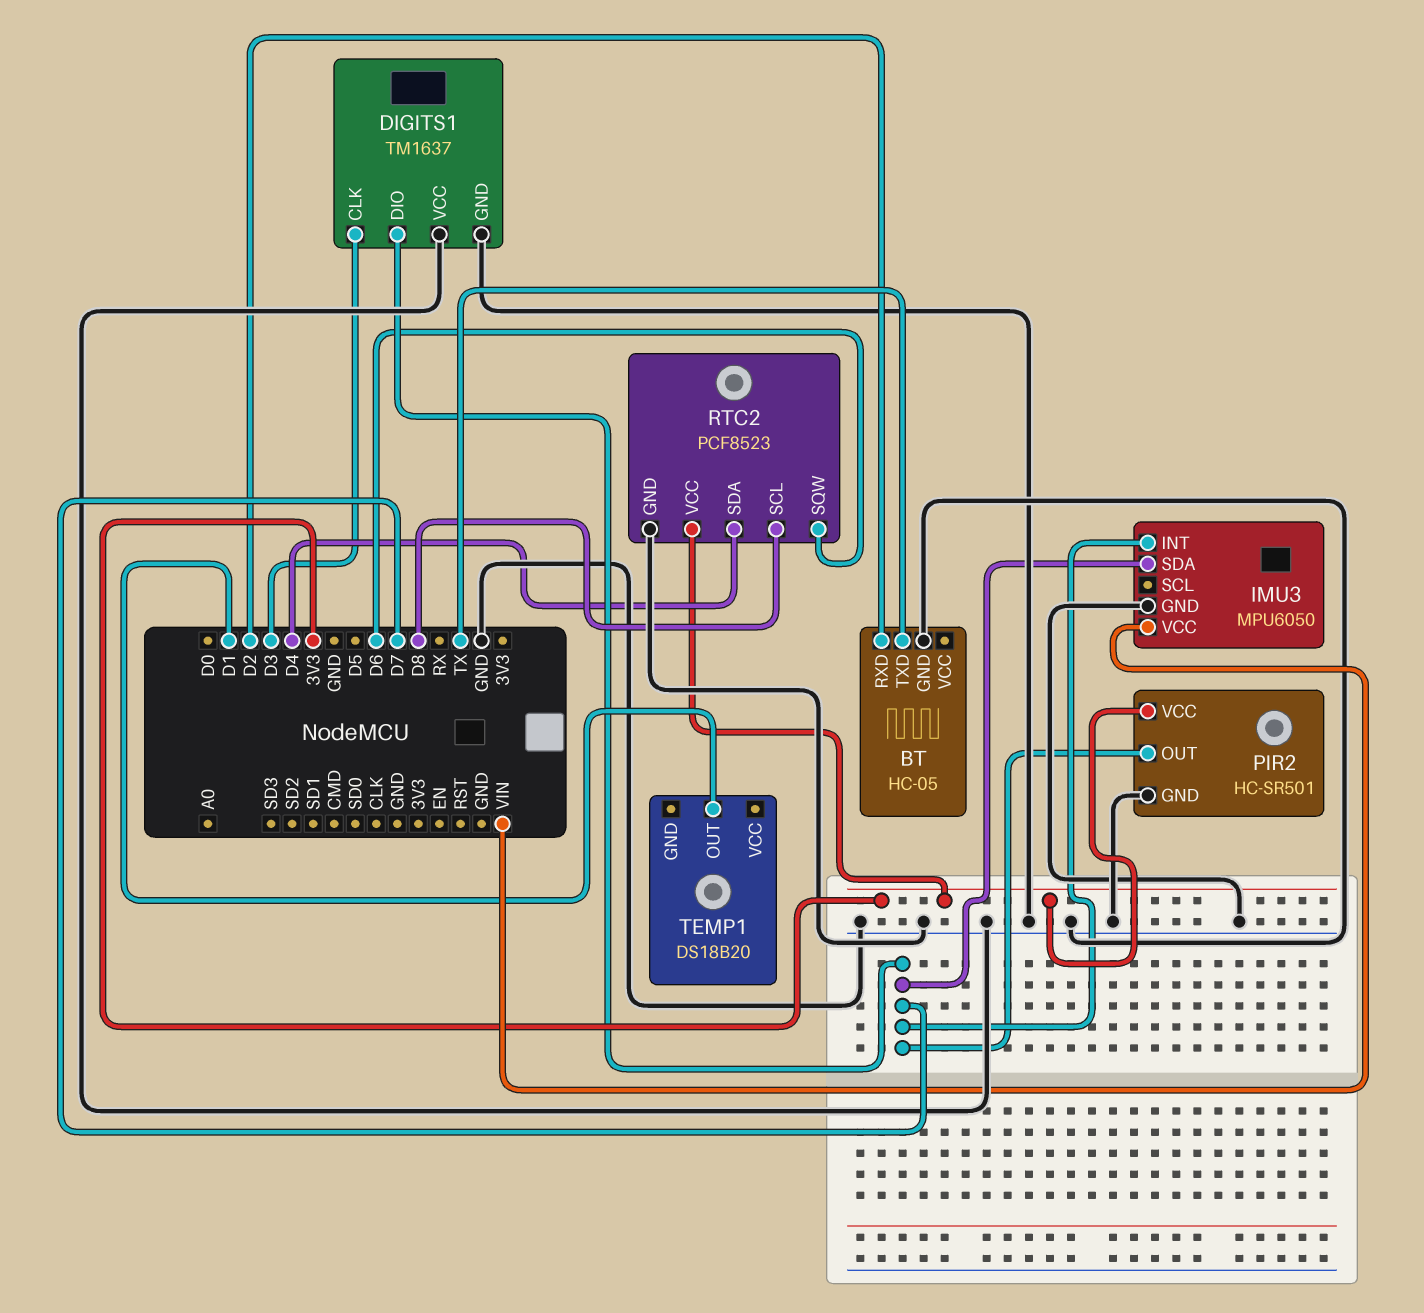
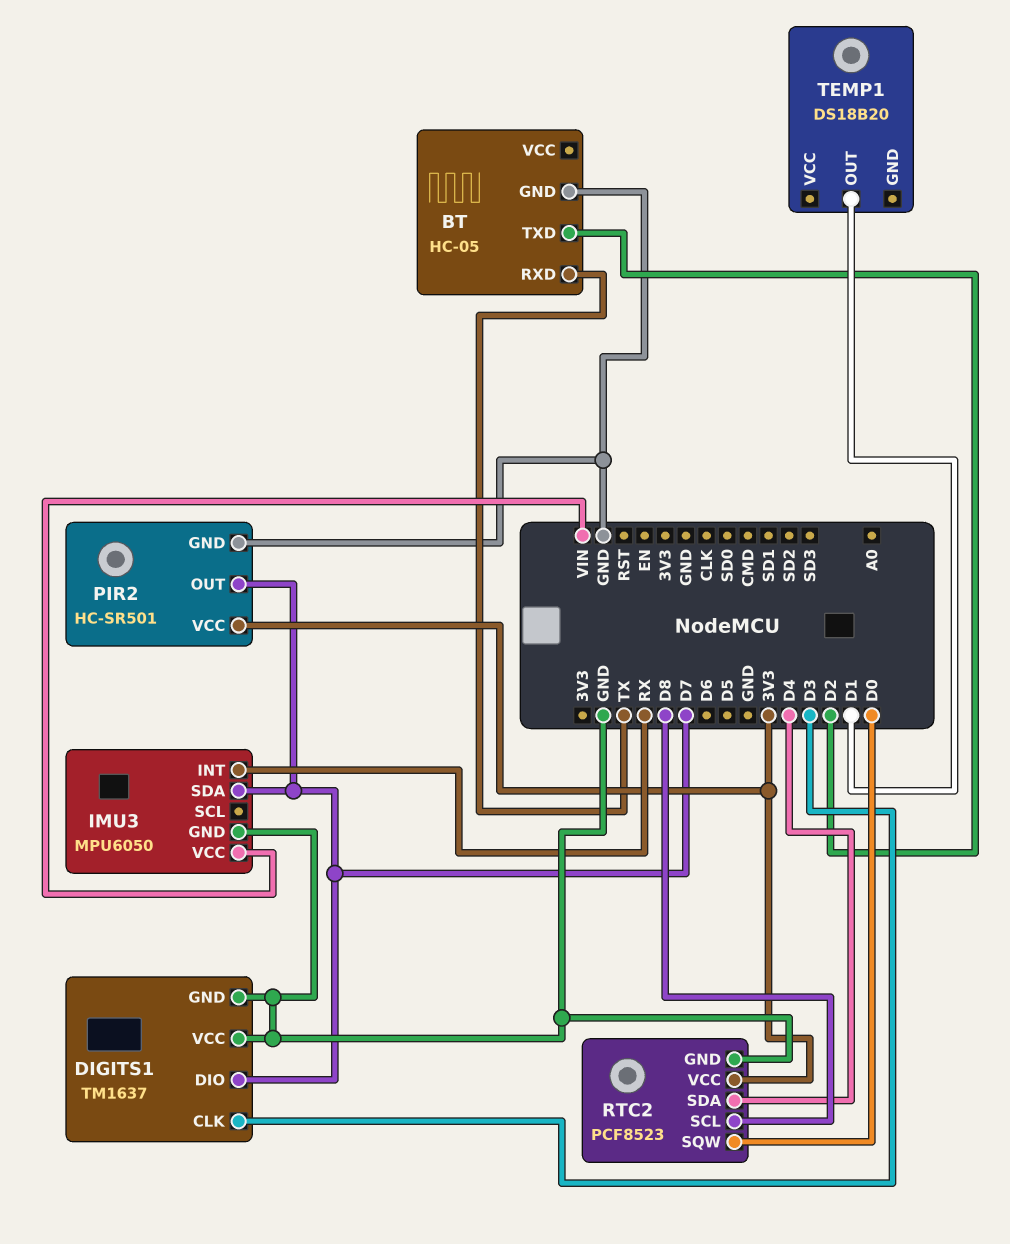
BT pin RXD: D2 -> TX
BT pin TXD: TX -> D2
IMU3 pin INT: D7 -> RX
RTC2 pin SQW: D6 -> D0

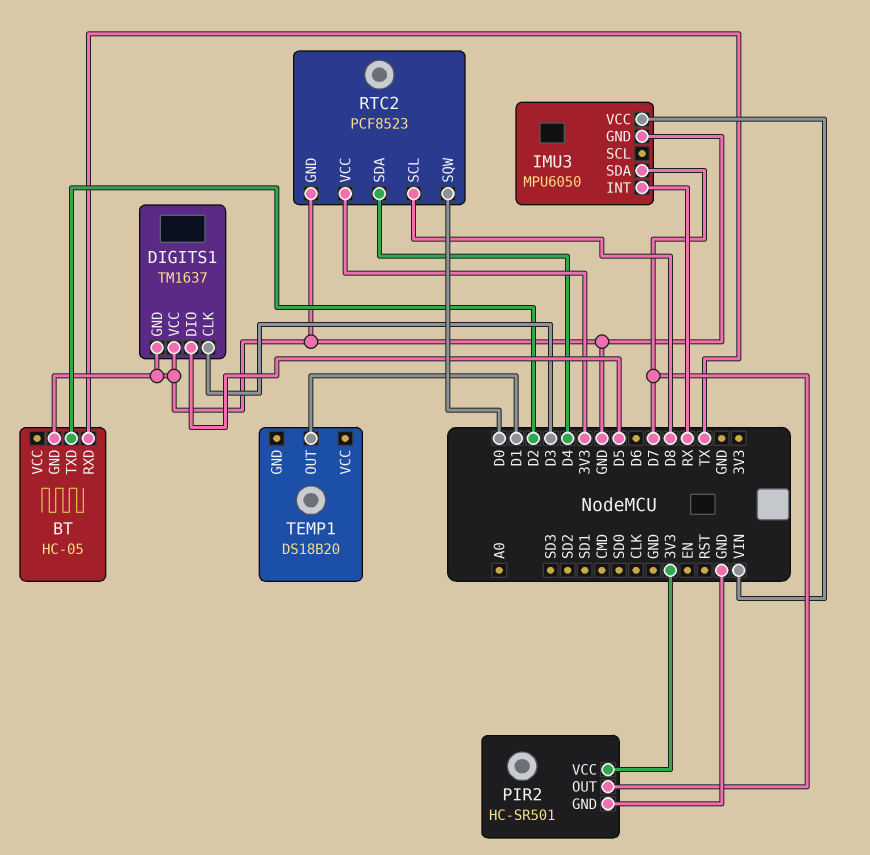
DIGITS1 pin DIO: D7 -> D5

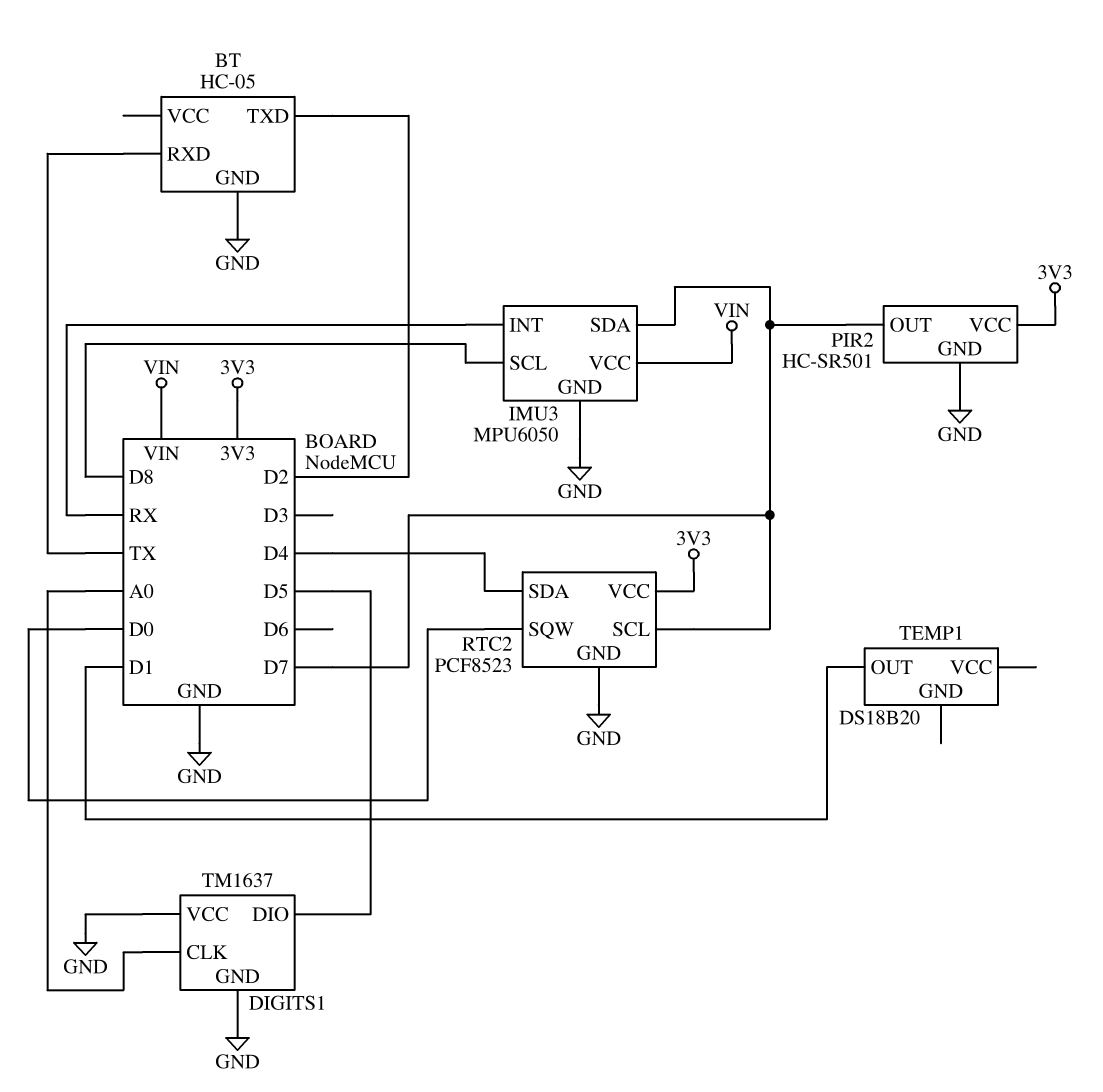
DIGITS1 pin CLK: D3 -> A0
IMU3 pin SCL: none -> D8
RTC2 pin SCL: D8 -> D7

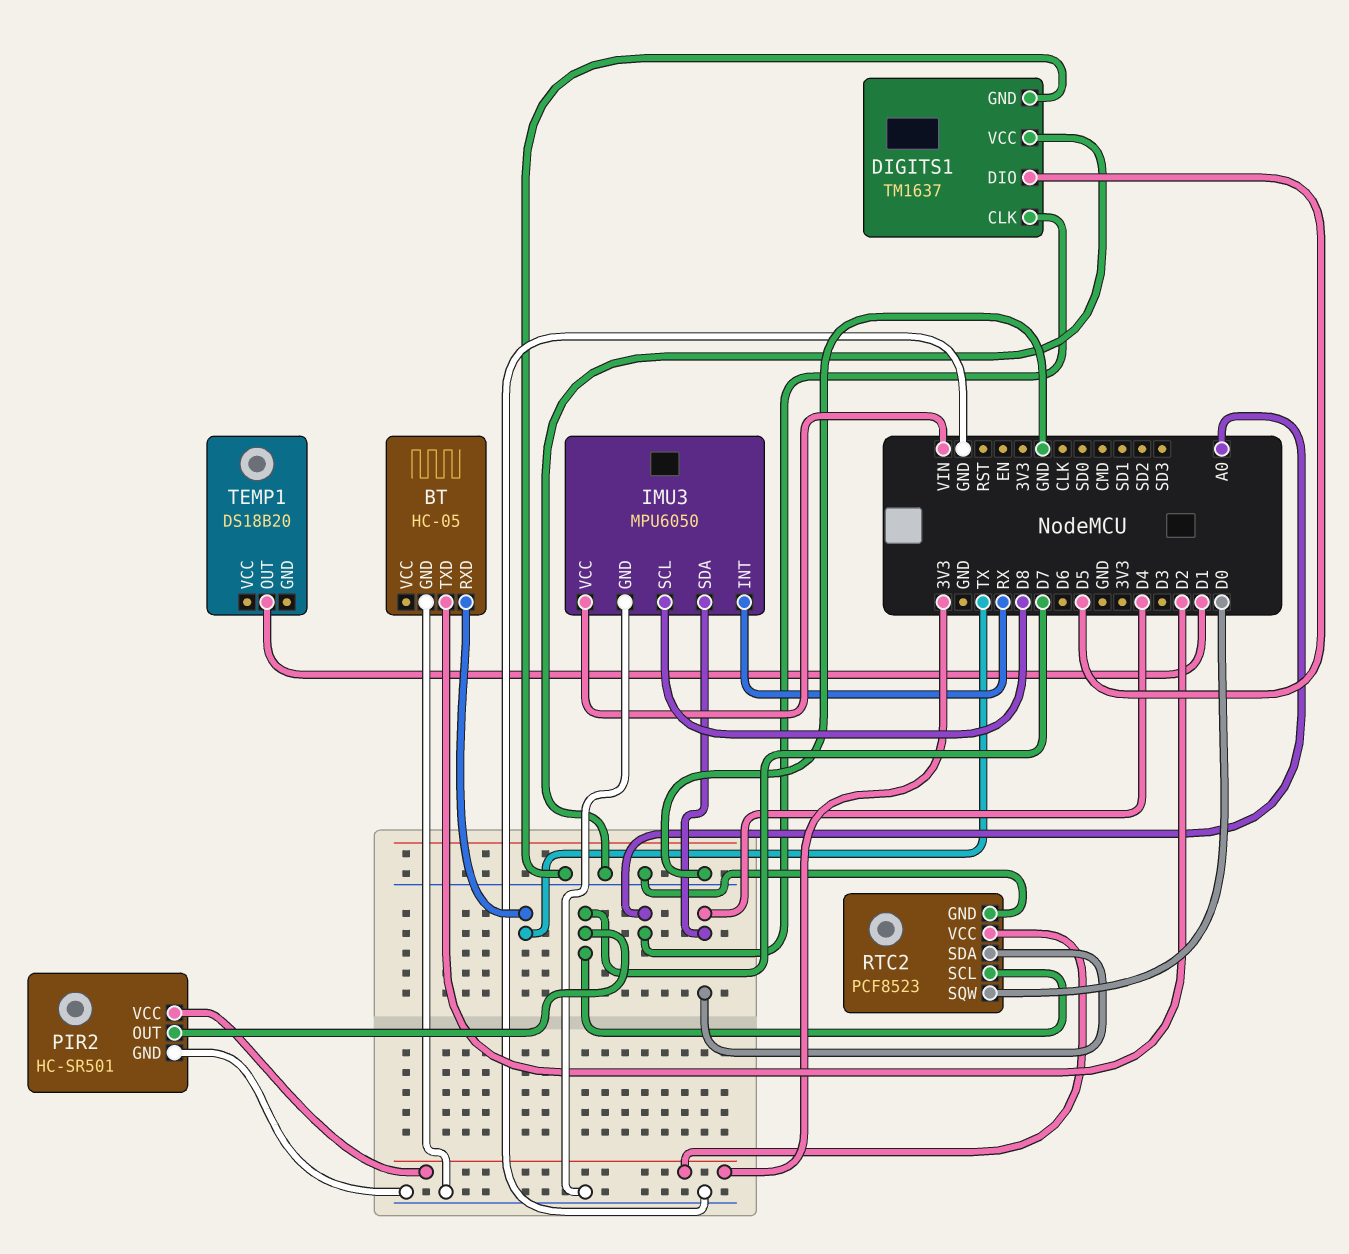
IMU3 pin SDA: D7 -> D4

